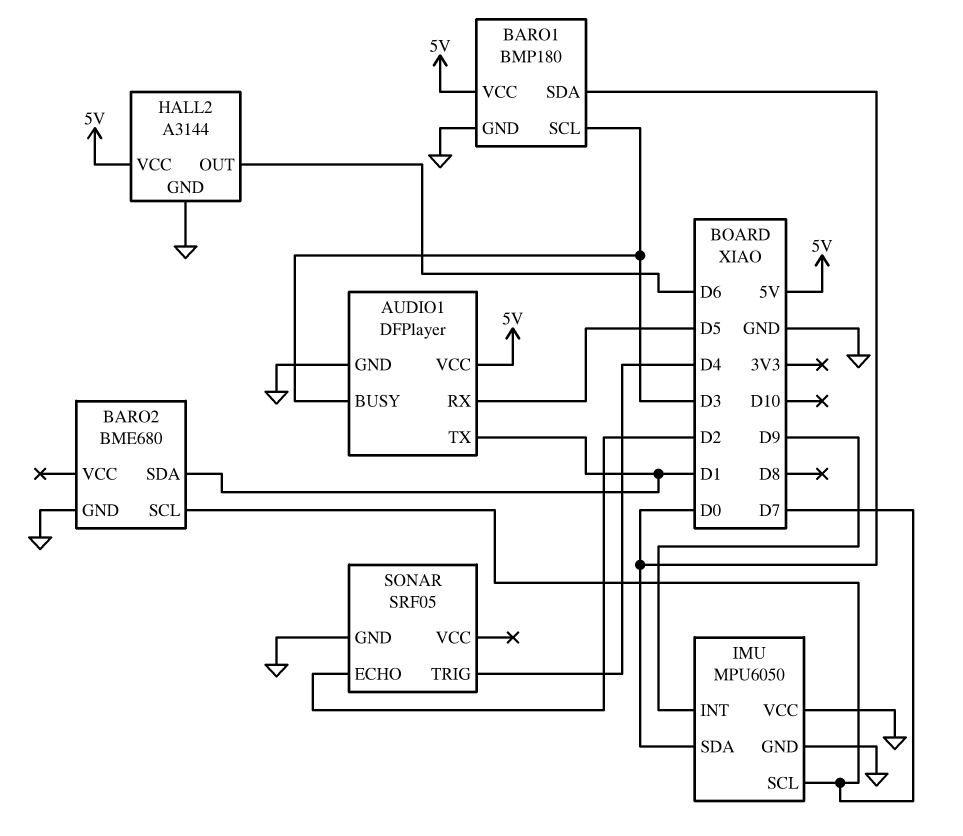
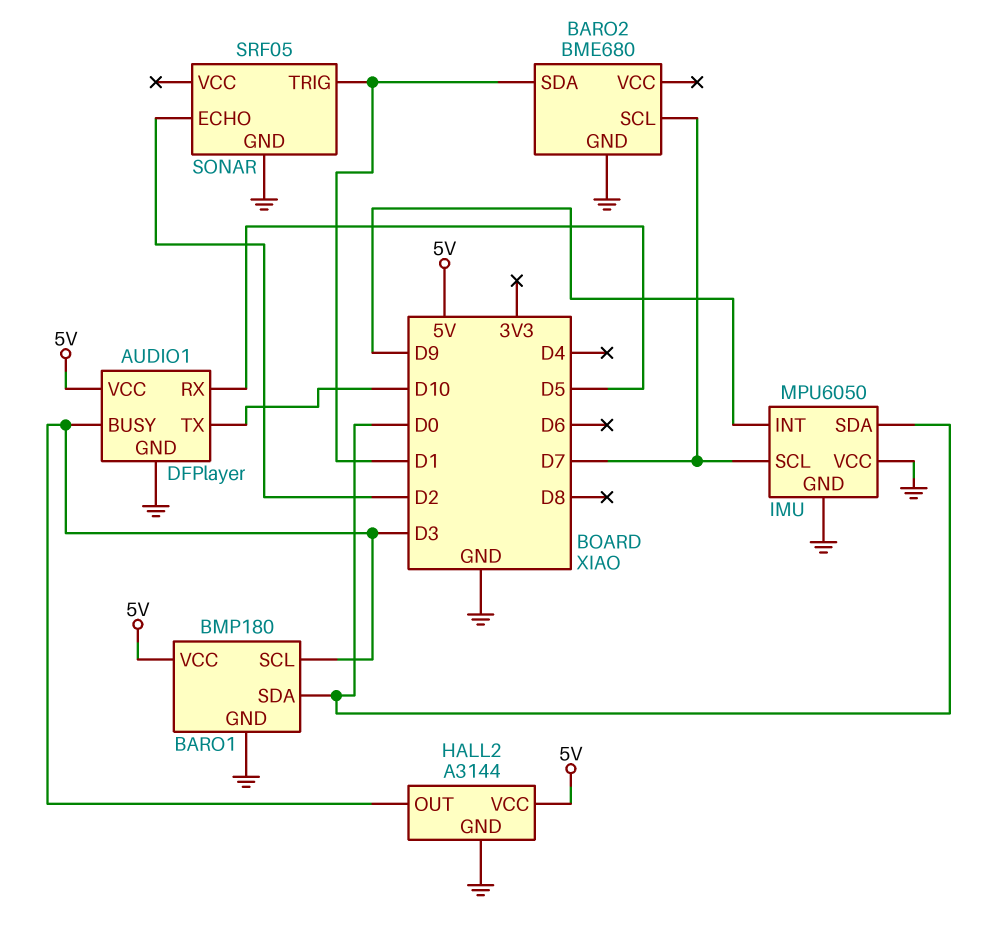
AUDIO1 pin TX: D1 -> D10
HALL2 pin OUT: D6 -> D3
SONAR pin TRIG: D4 -> D1

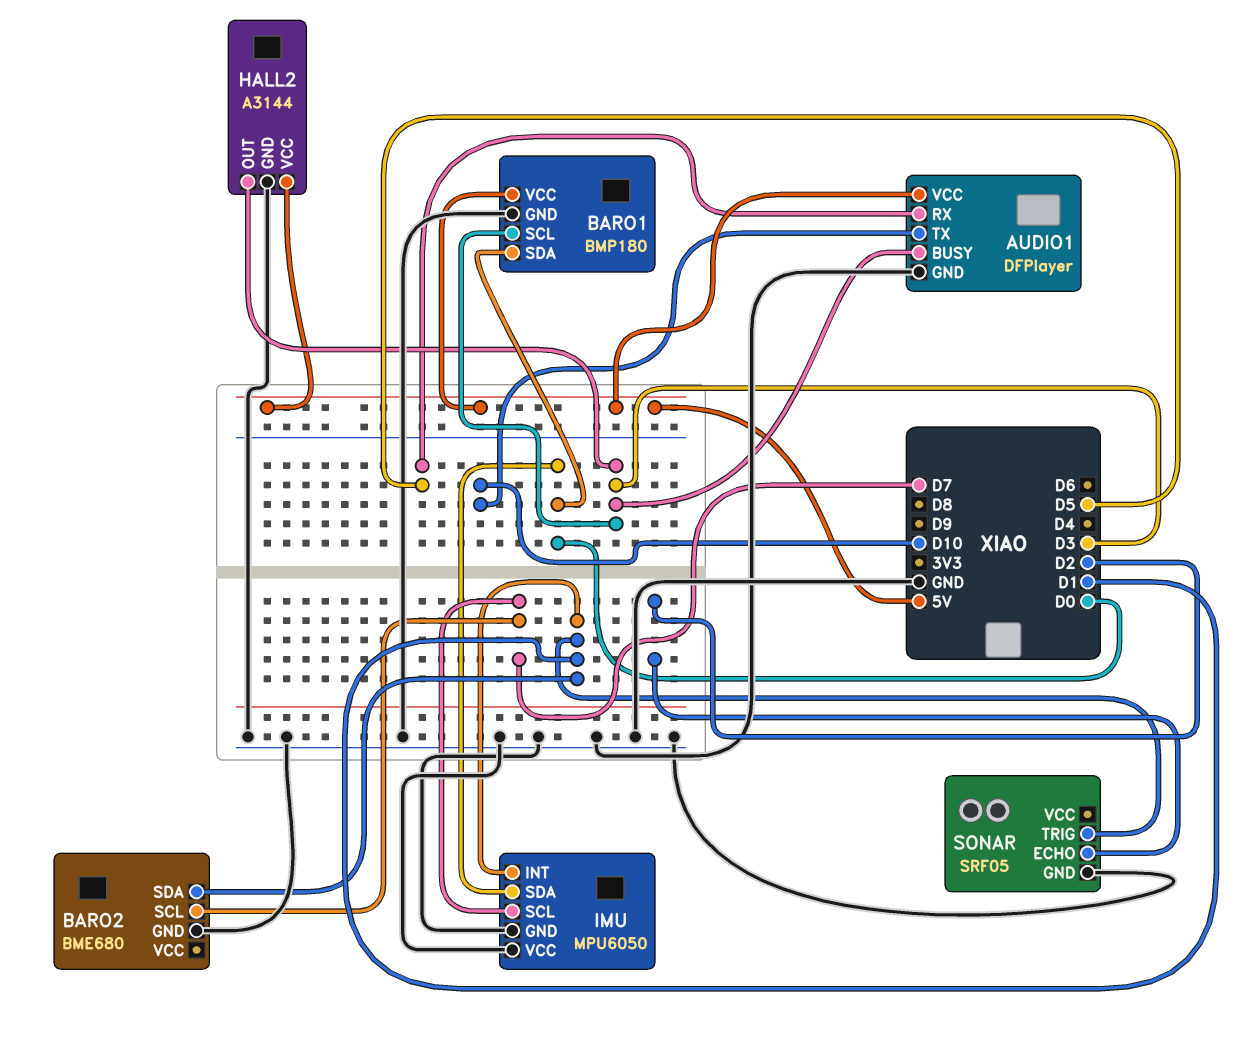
IMU pin INT: D9 -> D1

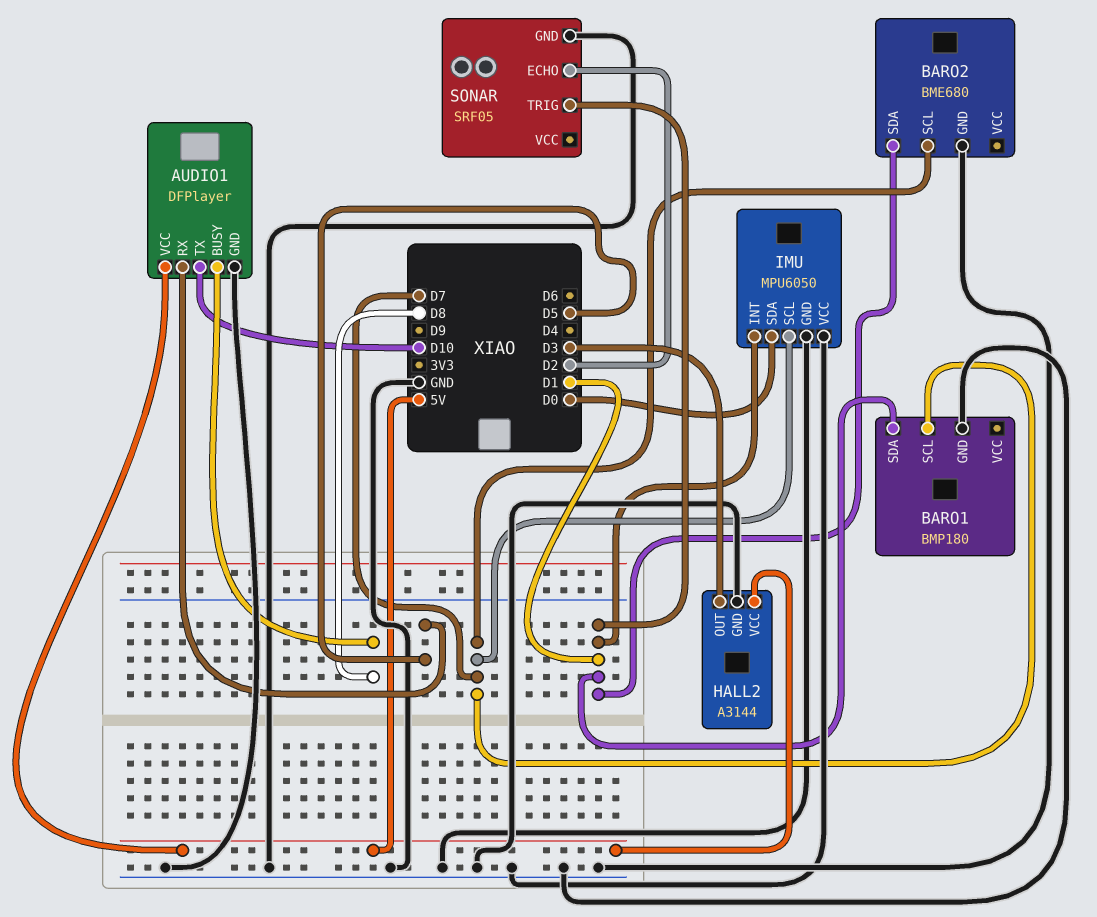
AUDIO1 pin BUSY: D3 -> D8
BARO1 pin SCL: D3 -> D7
BARO1 pin SDA: D0 -> D1
BARO1 pin VCC: 5V -> none

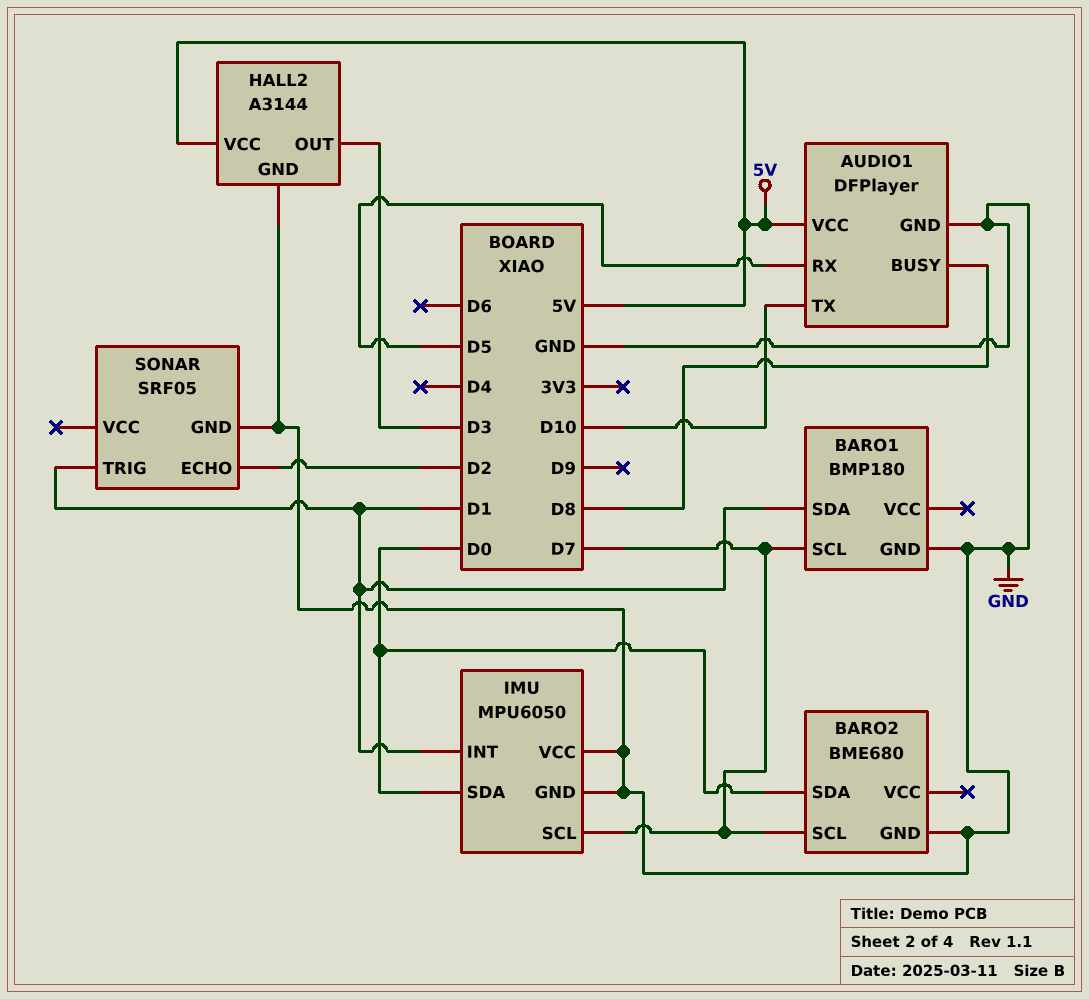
BARO2 pin SDA: D1 -> D0

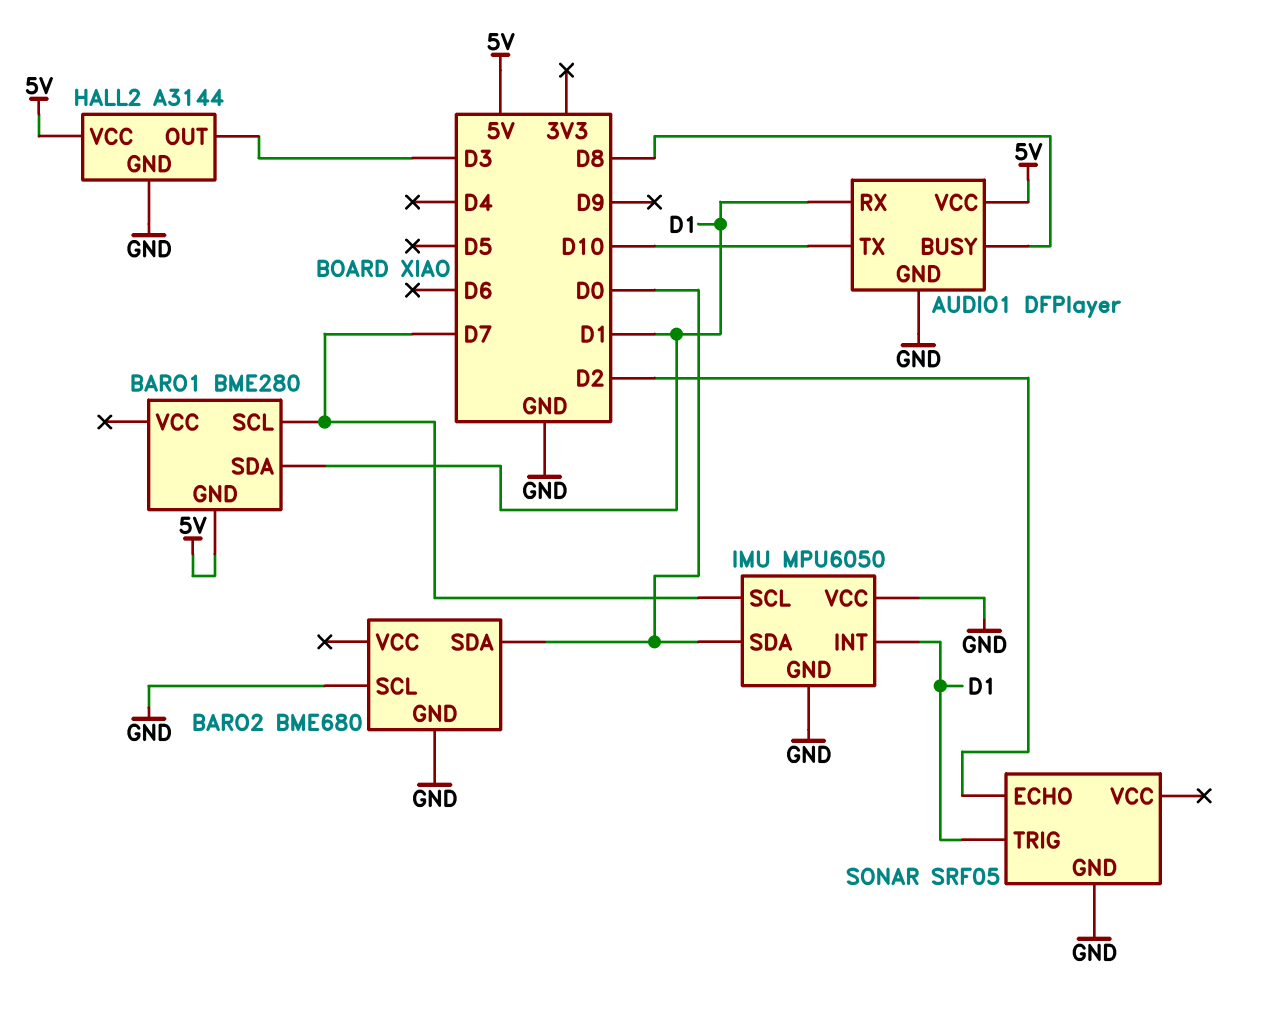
AUDIO1 pin RX: D5 -> D1
BARO1: BMP180 -> BME280
BARO1 pin GND: GND -> 5V
BARO2 pin SCL: D7 -> GND

